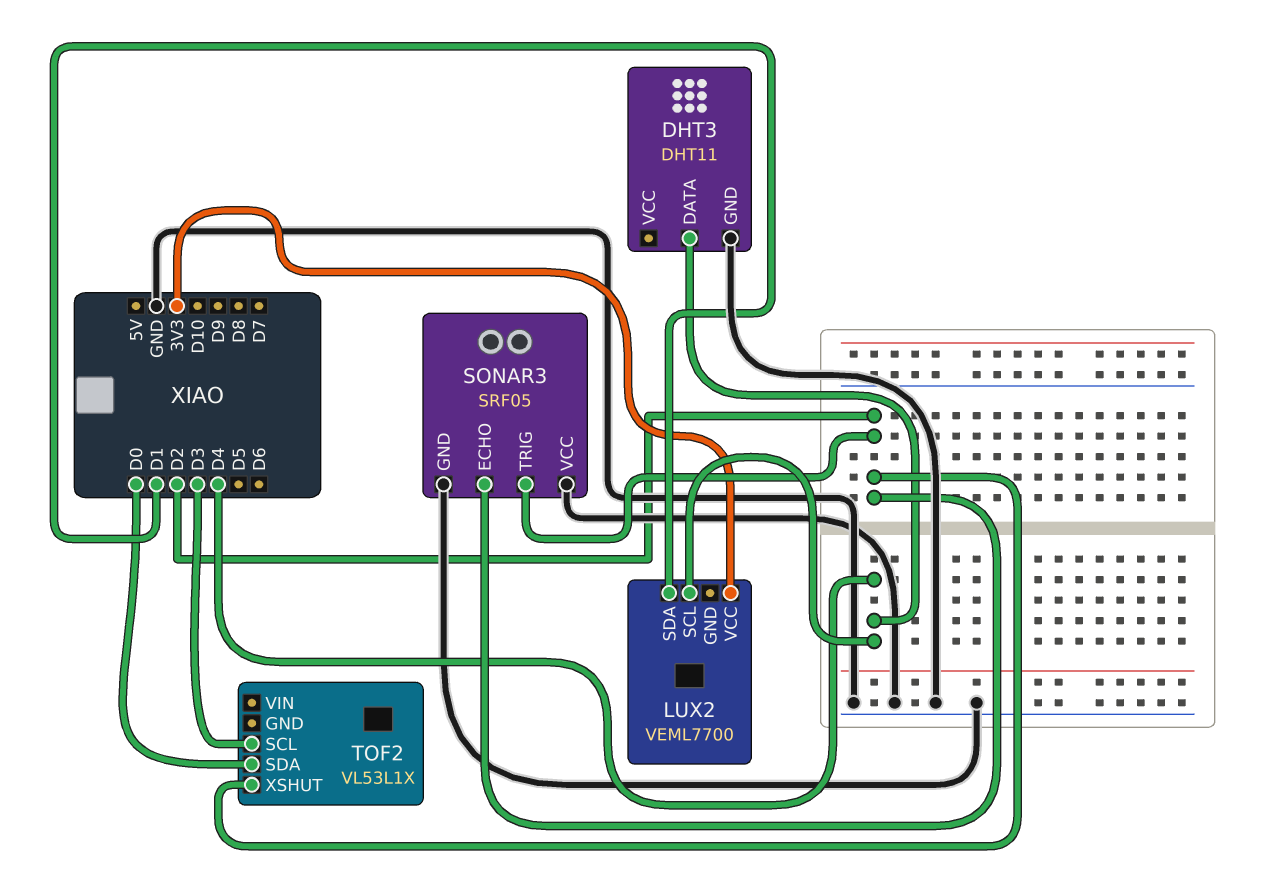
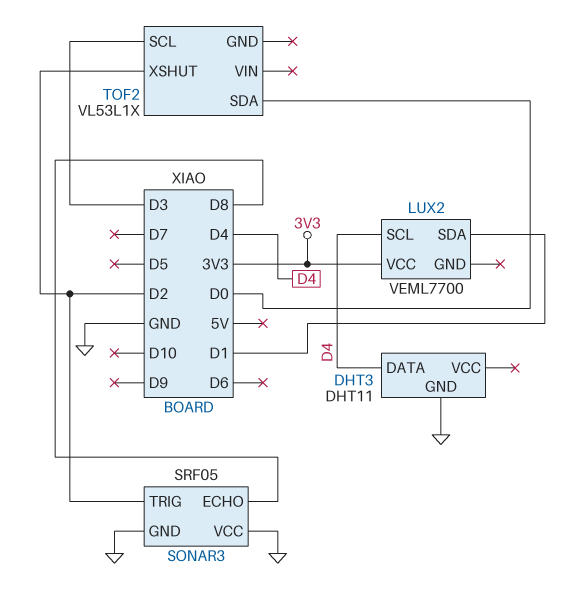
SONAR3 pin ECHO: D2 -> D8

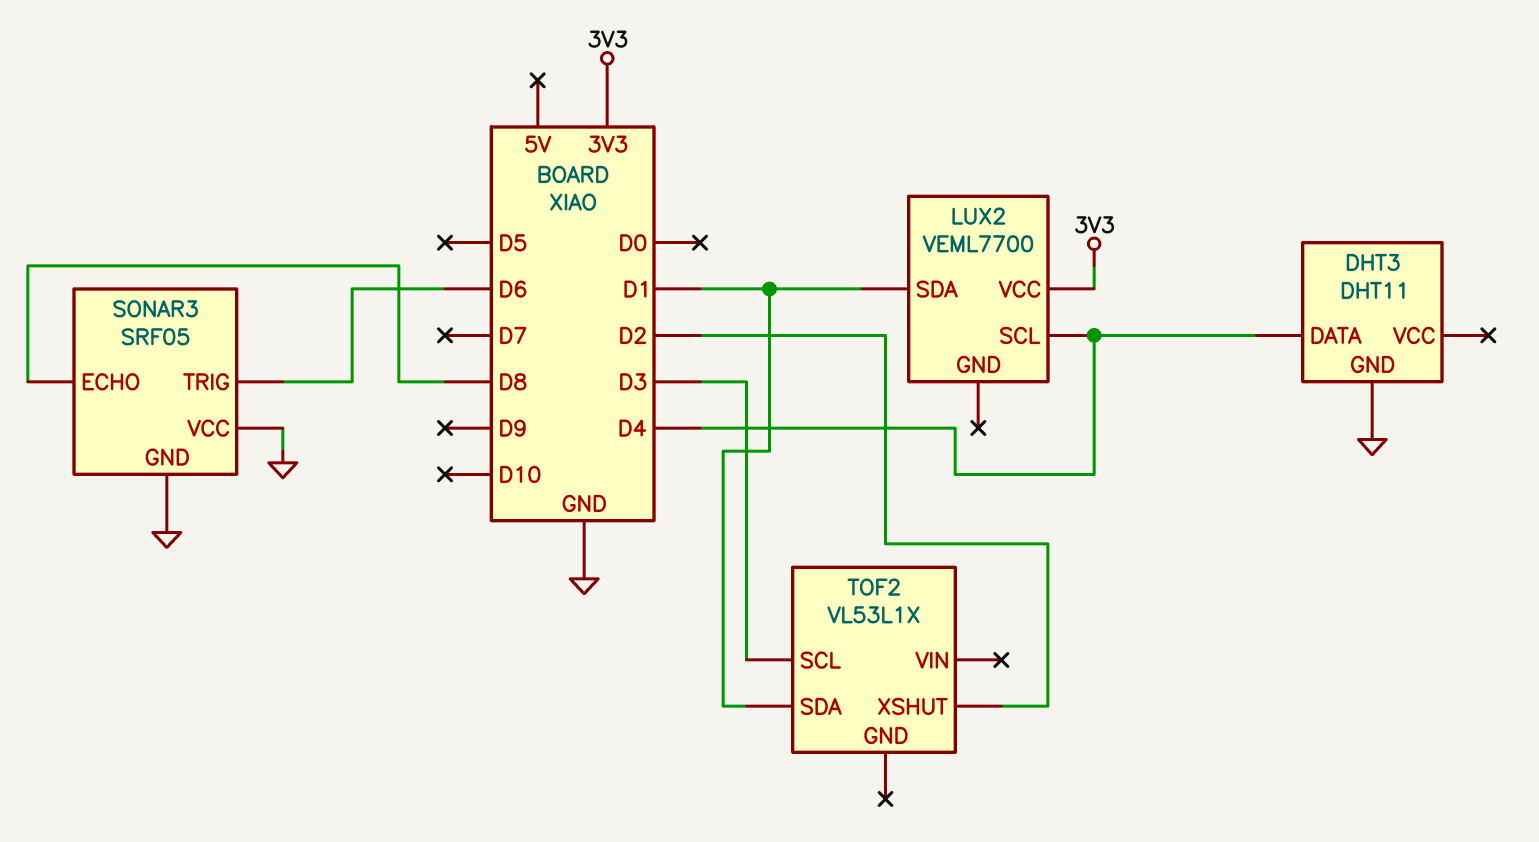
SONAR3 pin TRIG: D2 -> D6
TOF2 pin SDA: D0 -> D1

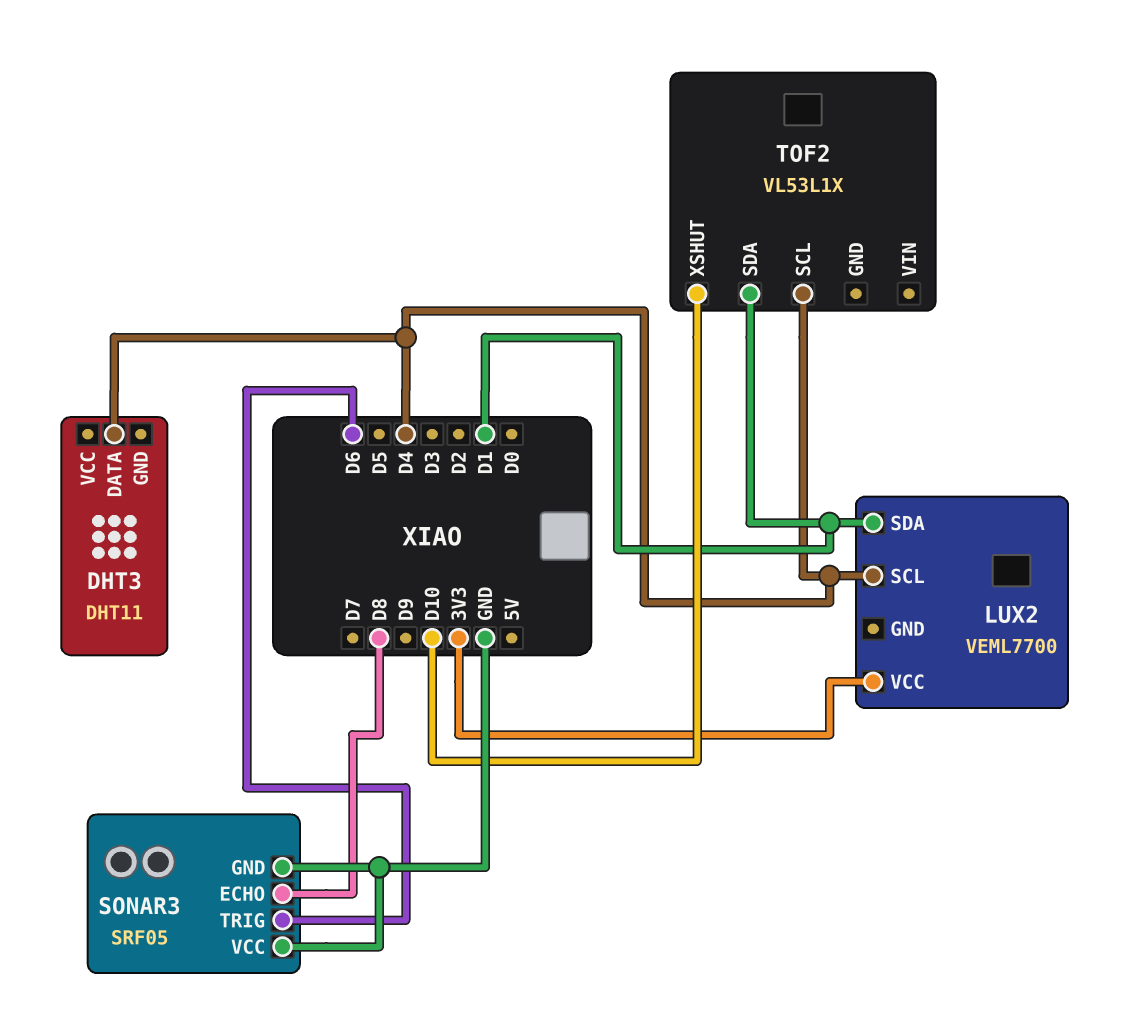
DHT3 pin GND: GND -> none
TOF2 pin SCL: D3 -> D4
TOF2 pin XSHUT: D2 -> D10

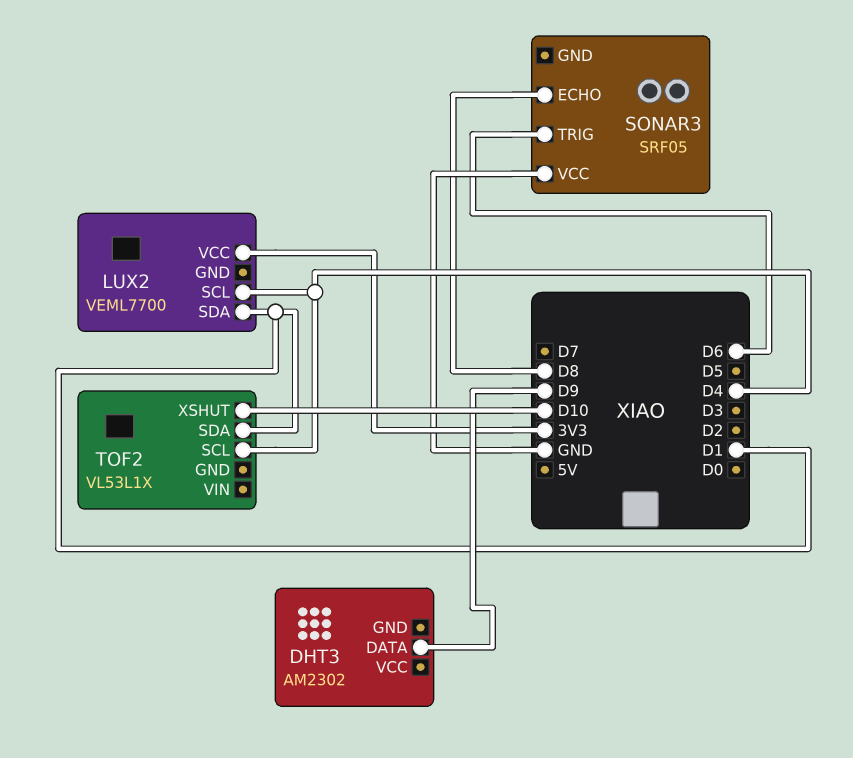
DHT3: DHT11 -> AM2302
DHT3 pin DATA: D4 -> D9
SONAR3 pin GND: GND -> none

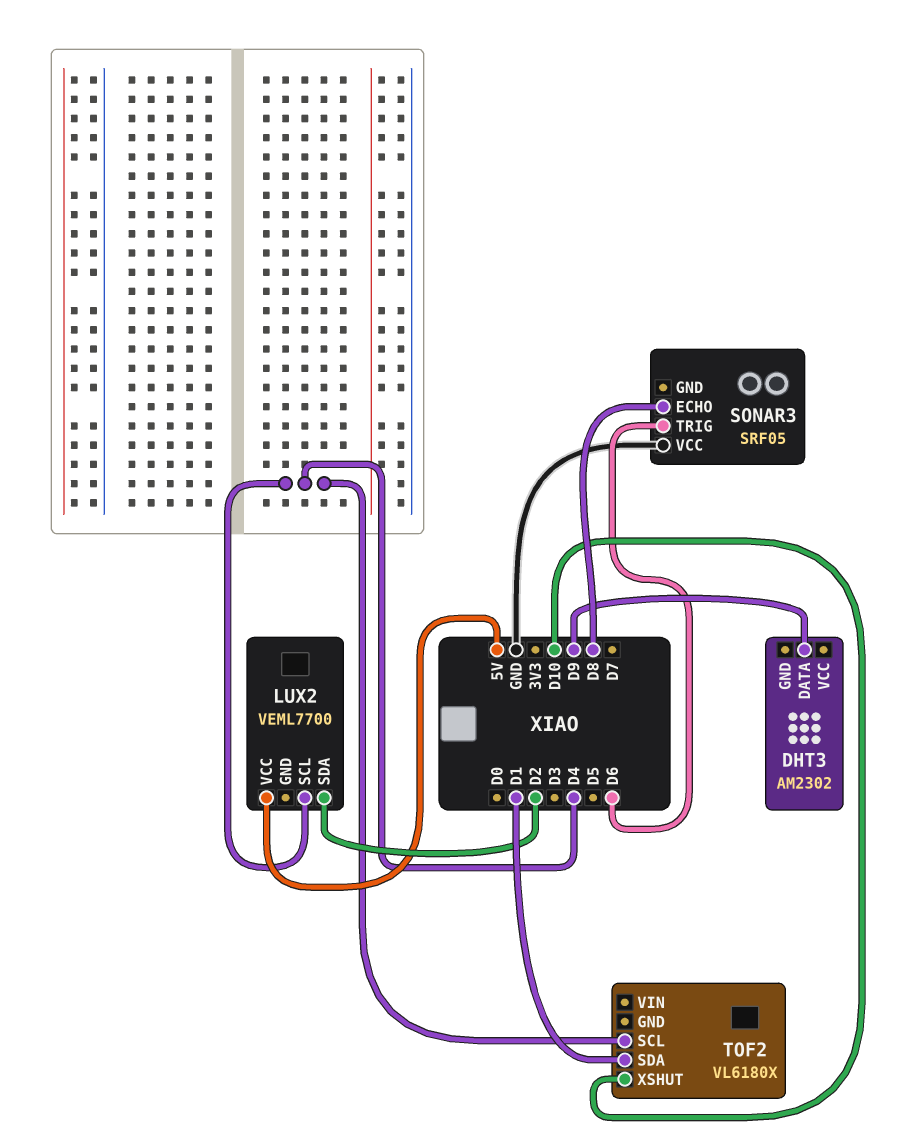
LUX2 pin SDA: D1 -> D2
LUX2 pin VCC: 3V3 -> 5V
TOF2: VL53L1X -> VL6180X

